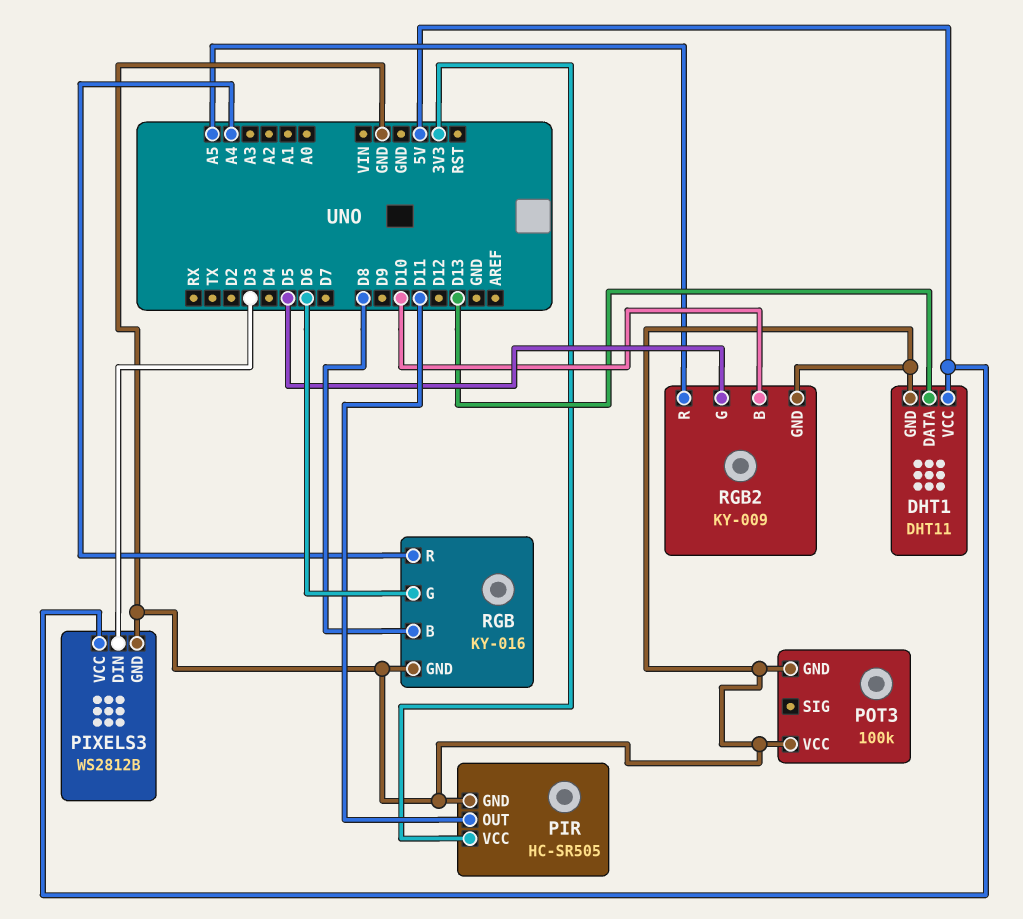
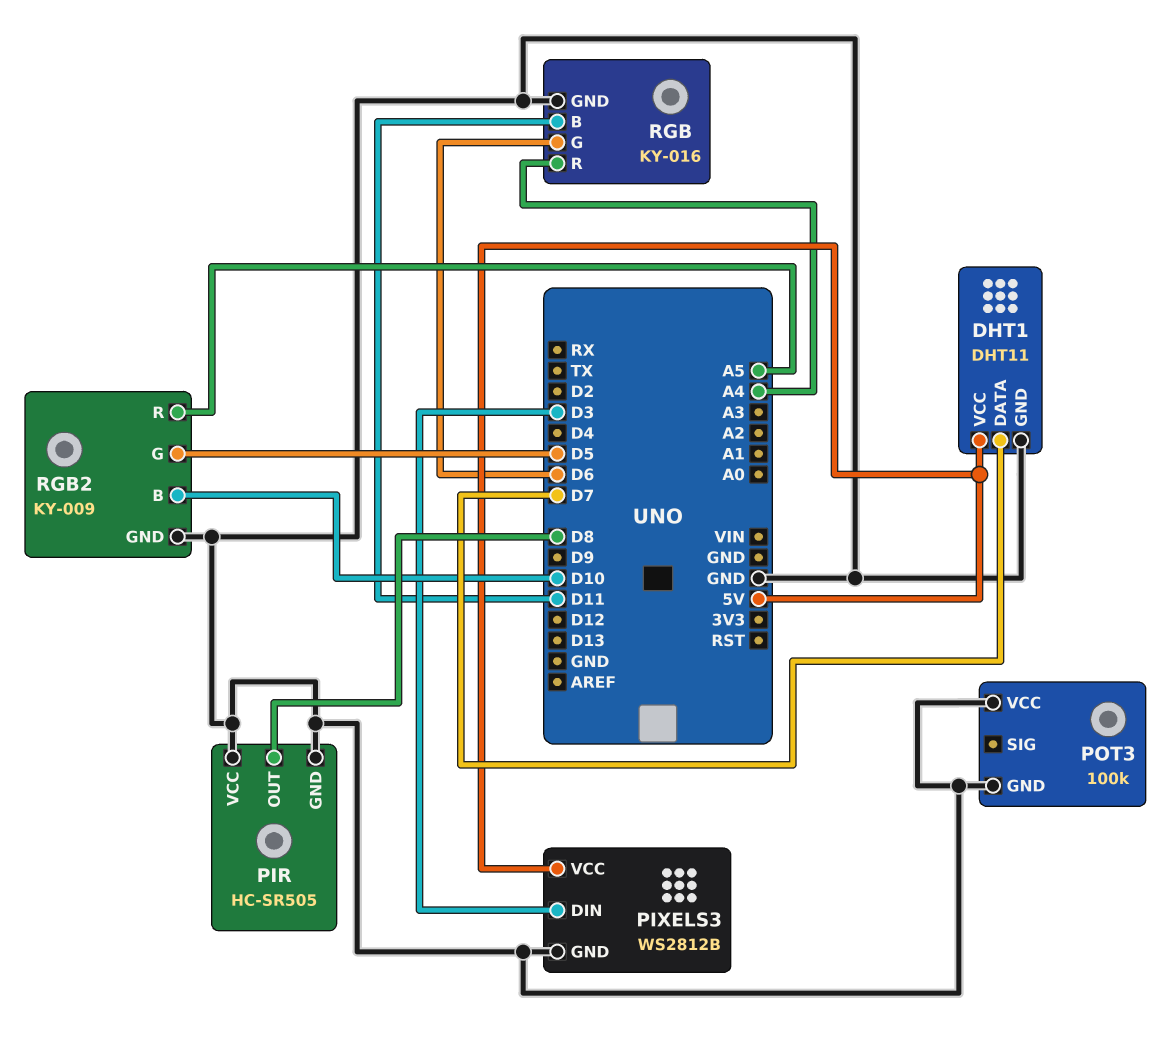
DHT1 pin DATA: D13 -> D7
PIR pin OUT: D11 -> D8
PIR pin VCC: 3V3 -> GND
RGB pin B: D8 -> D11

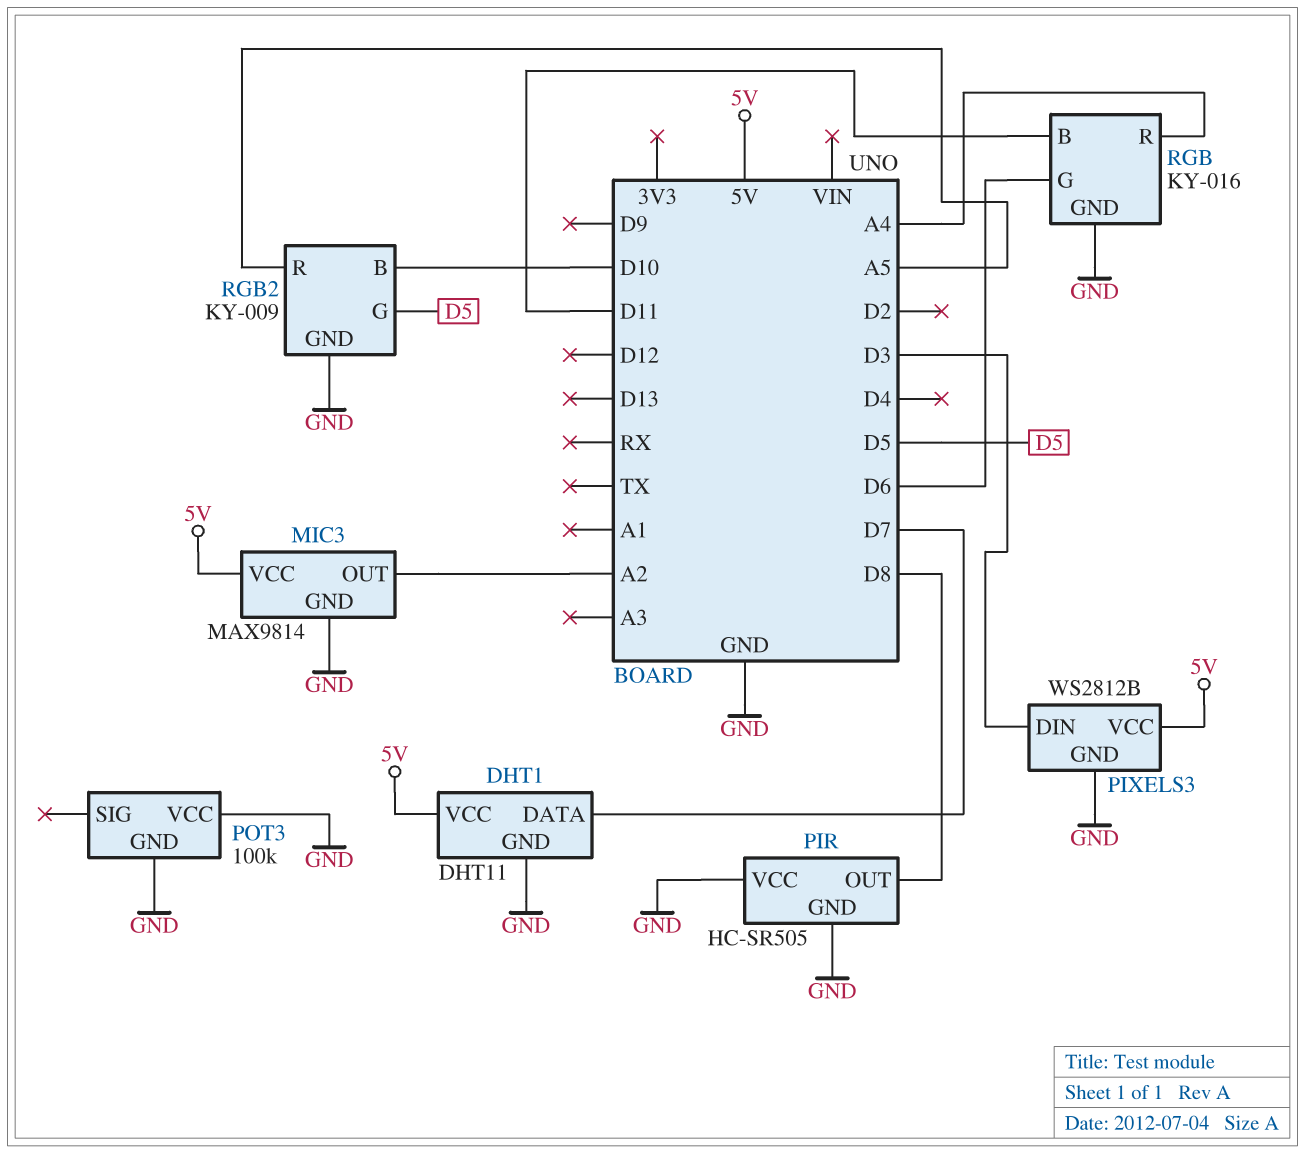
MIC3: none -> MAX9814
MIC3 pin GND: none -> GND
MIC3 pin OUT: none -> A2
MIC3 pin VCC: none -> 5V

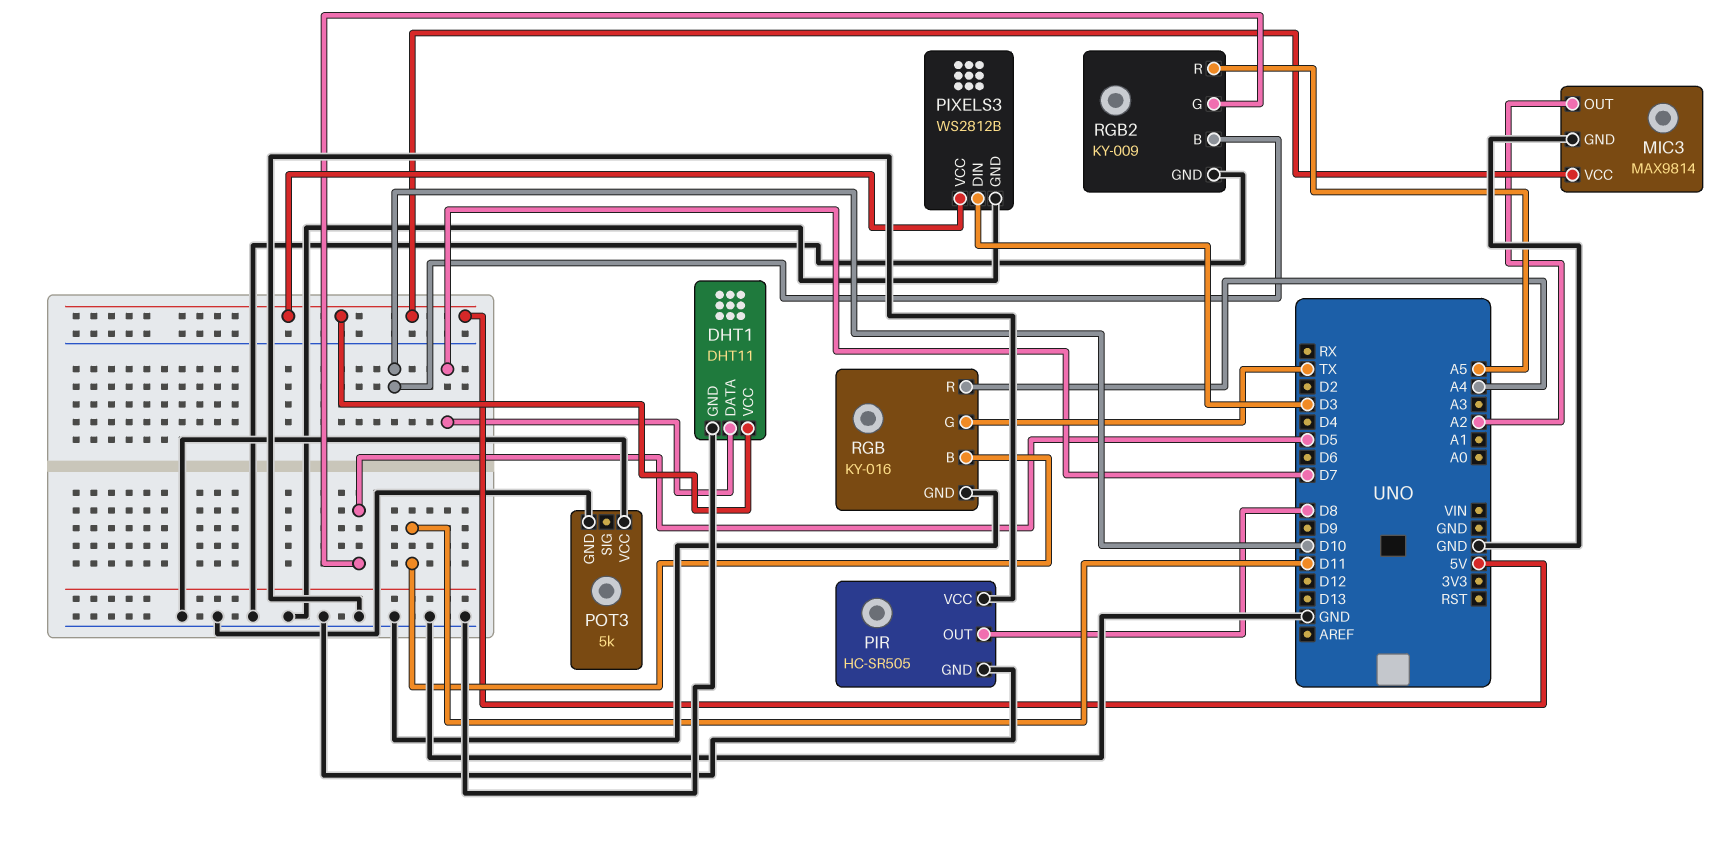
POT3: 100k -> 5k
RGB pin G: D6 -> TX

